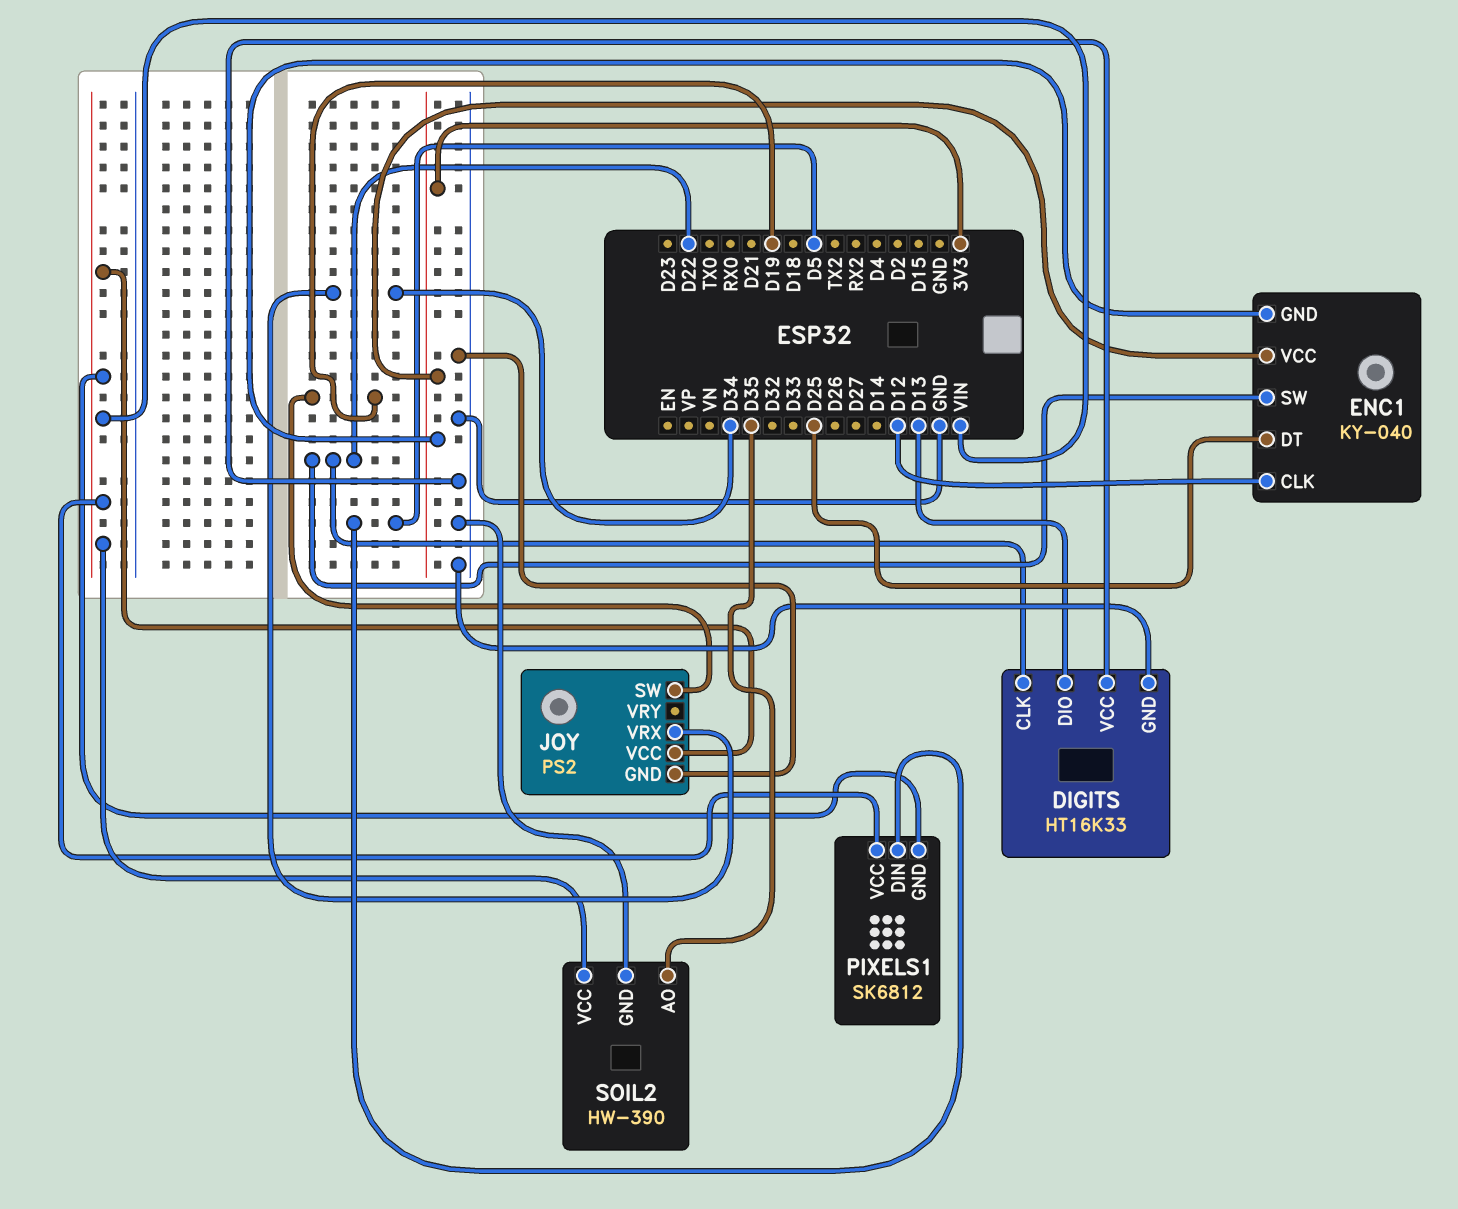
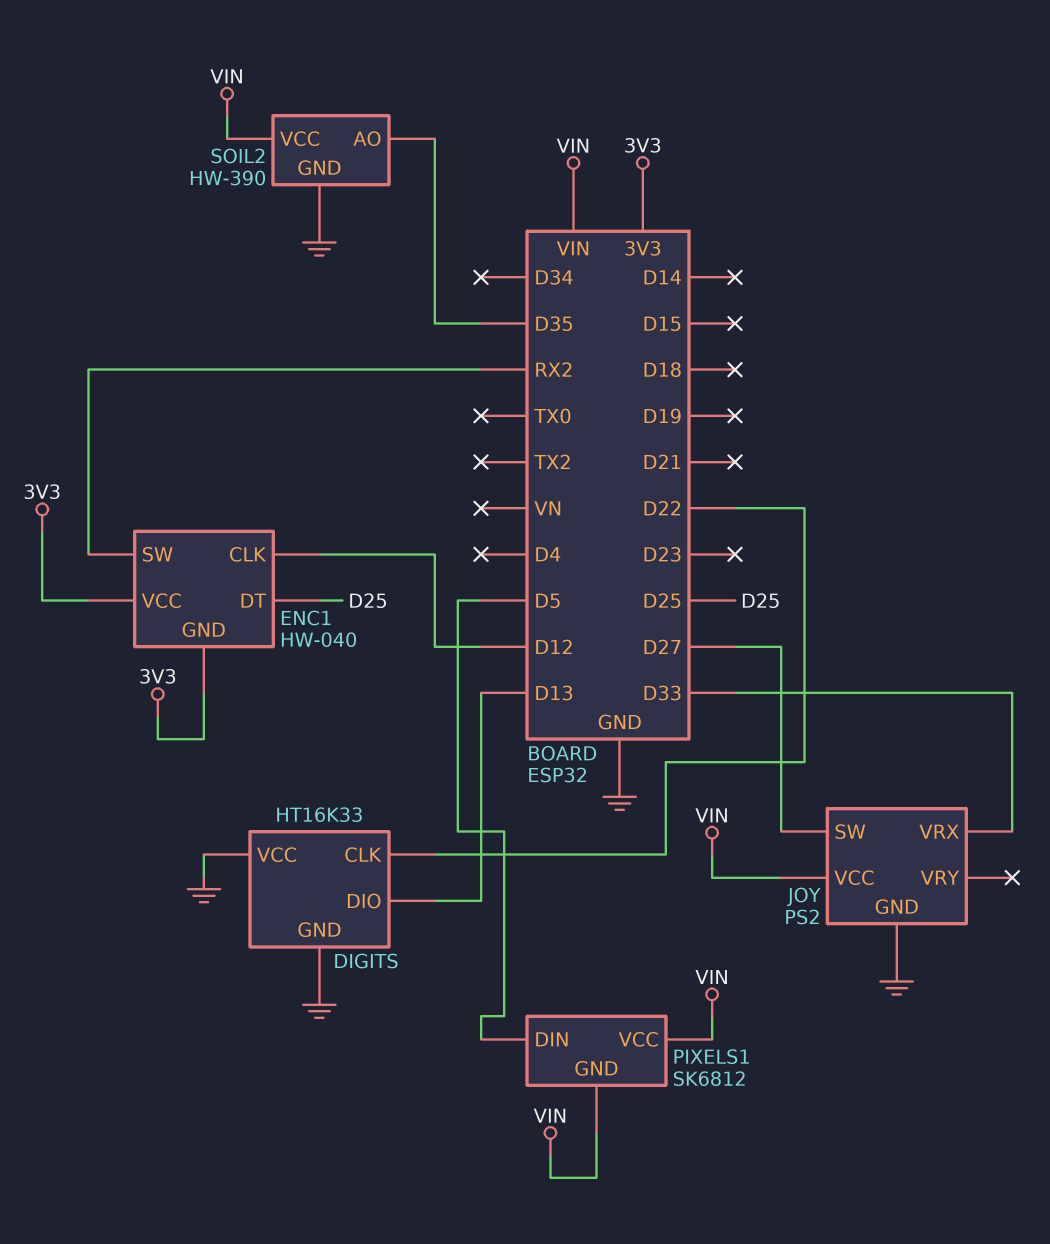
ENC1: KY-040 -> HW-040
ENC1 pin SW: D22 -> RX2
JOY pin SW: D19 -> D27
JOY pin VRX: D34 -> D33

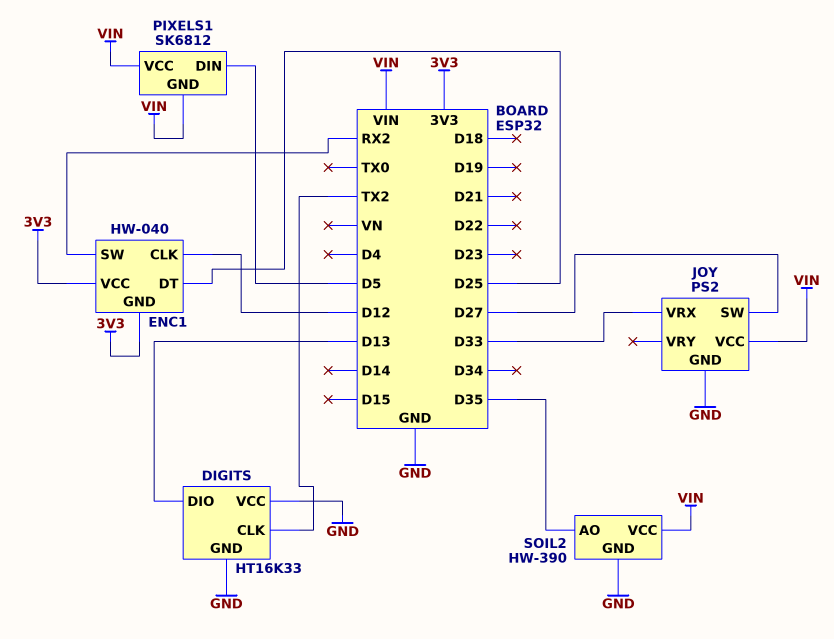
DIGITS pin CLK: D22 -> TX2

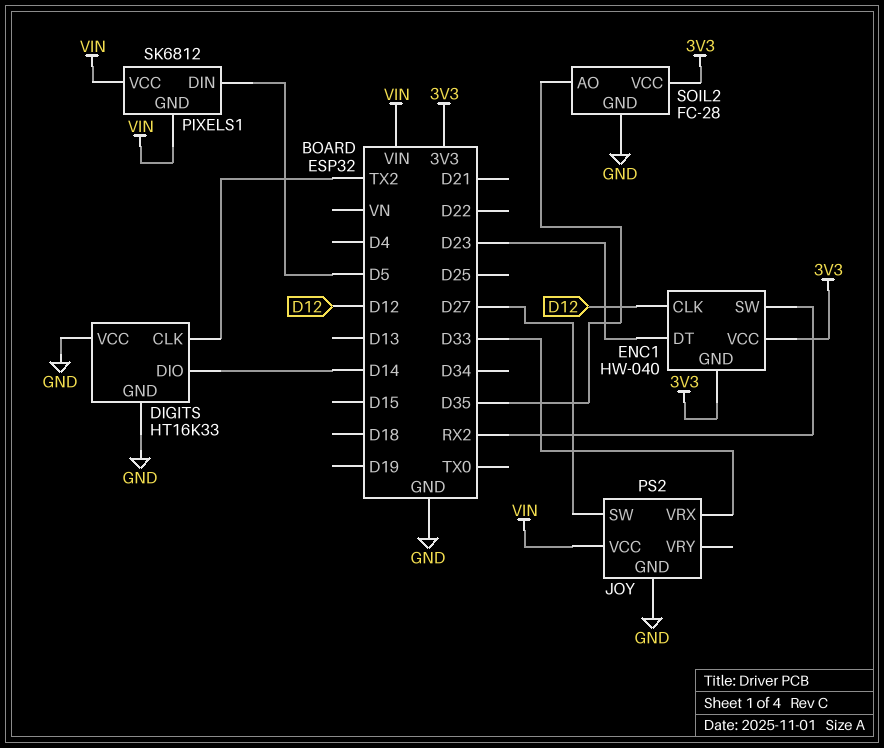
DIGITS pin DIO: D13 -> D14
ENC1 pin DT: D25 -> D23
SOIL2: HW-390 -> FC-28
SOIL2 pin VCC: VIN -> 3V3

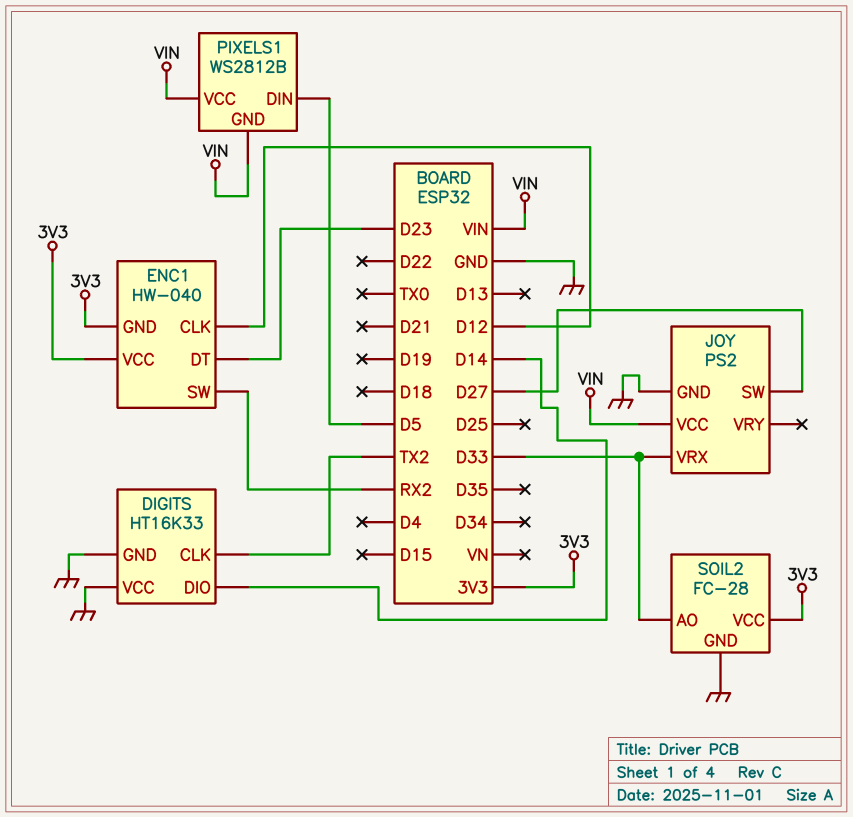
PIXELS1: SK6812 -> WS2812B
SOIL2 pin AO: D35 -> D33

